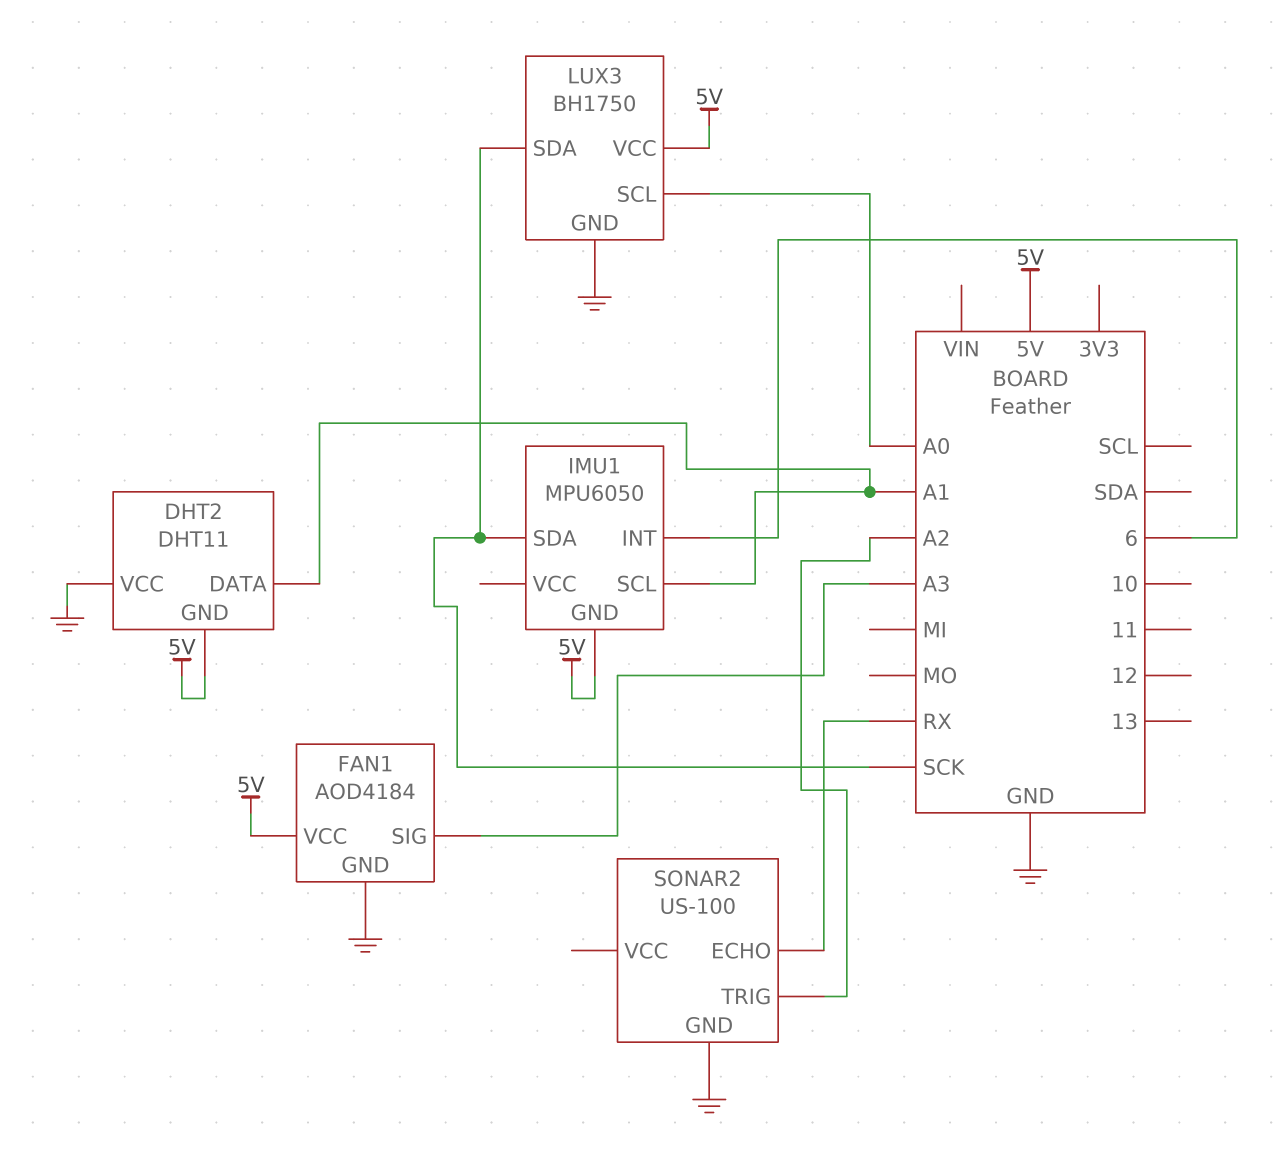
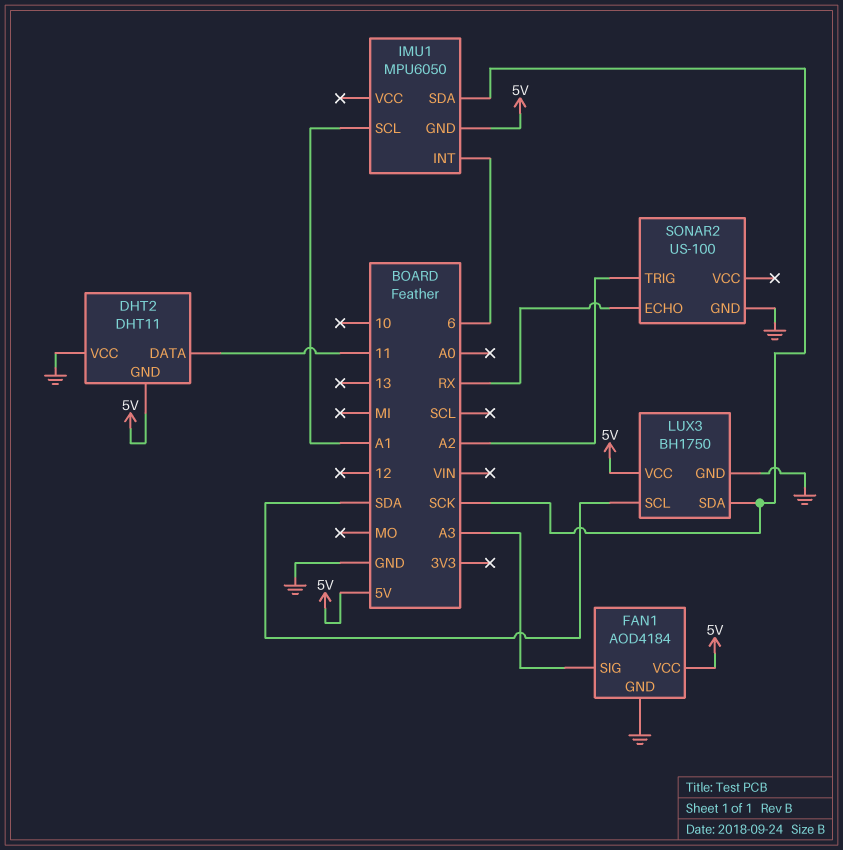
DHT2 pin DATA: A1 -> 11
LUX3 pin SCL: A0 -> SDA

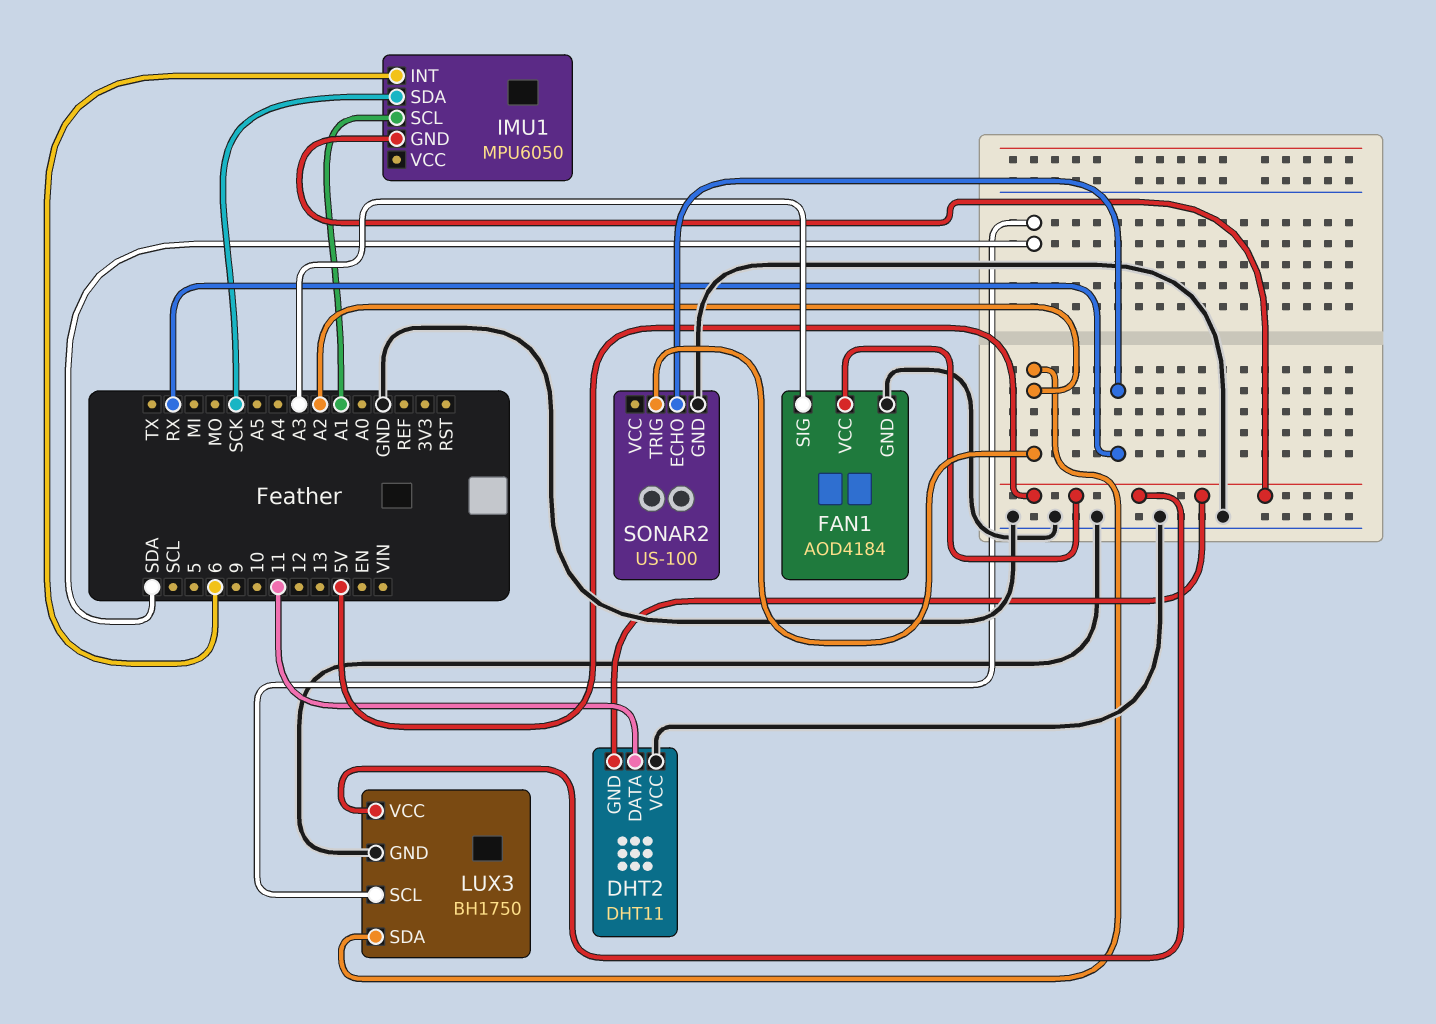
LUX3 pin SDA: SCK -> A2

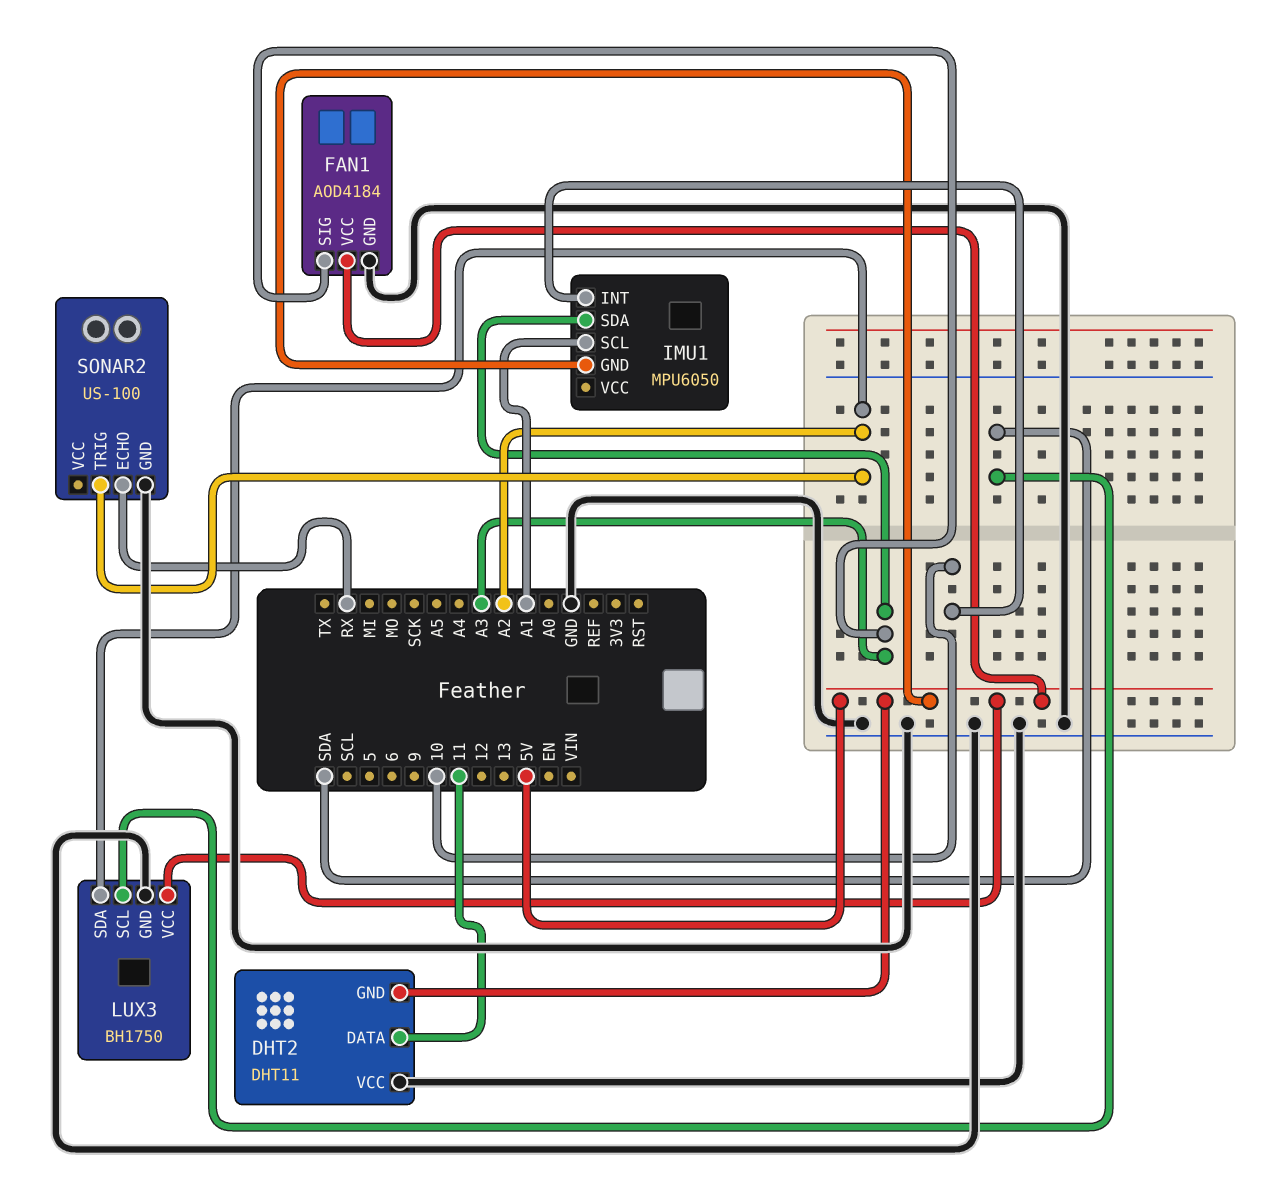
IMU1 pin INT: 6 -> 10
IMU1 pin SDA: SCK -> A3

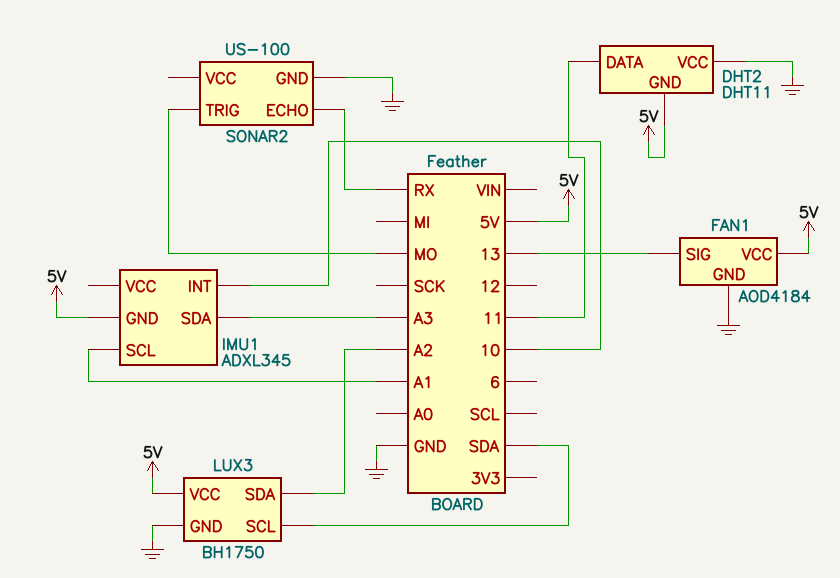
FAN1 pin SIG: A3 -> 13
IMU1: MPU6050 -> ADXL345
SONAR2 pin TRIG: A2 -> MO

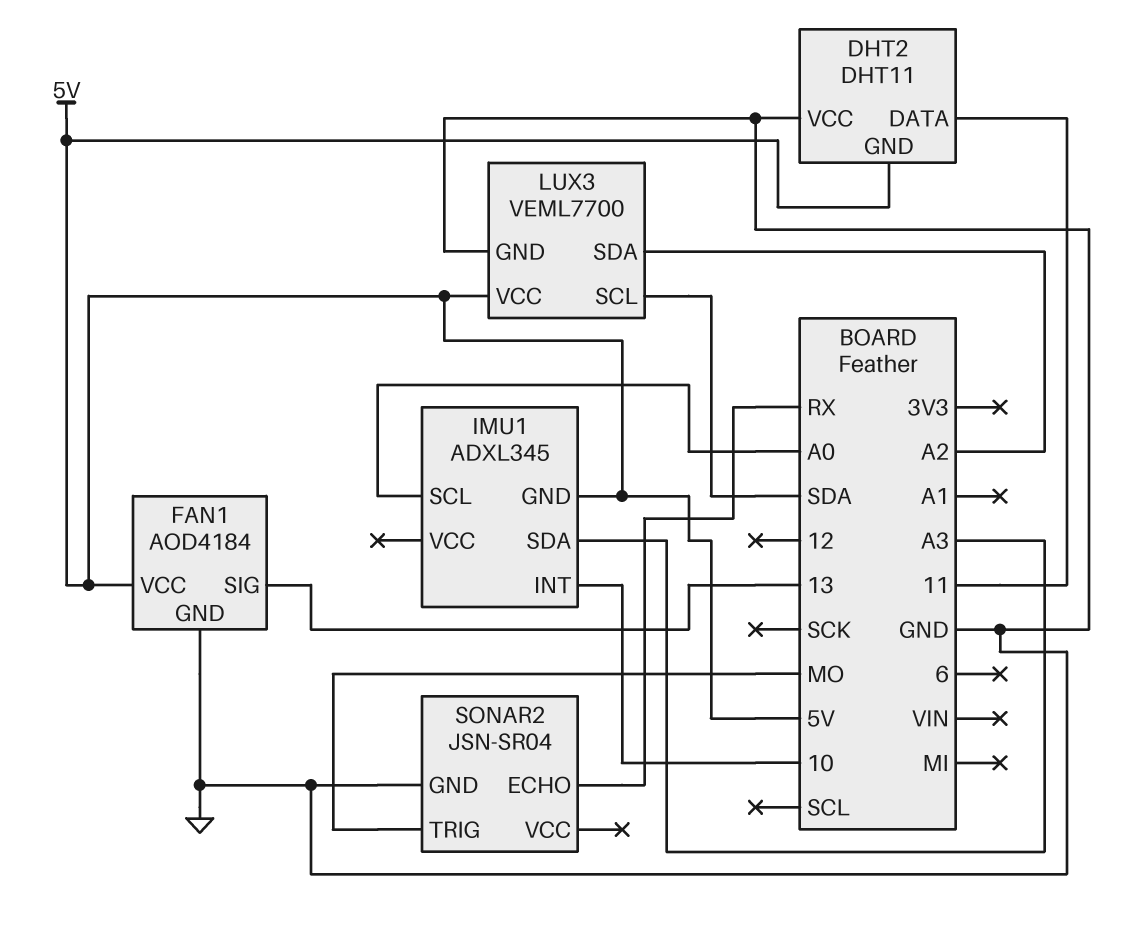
IMU1 pin SCL: A1 -> A0
LUX3: BH1750 -> VEML7700
SONAR2: US-100 -> JSN-SR04

